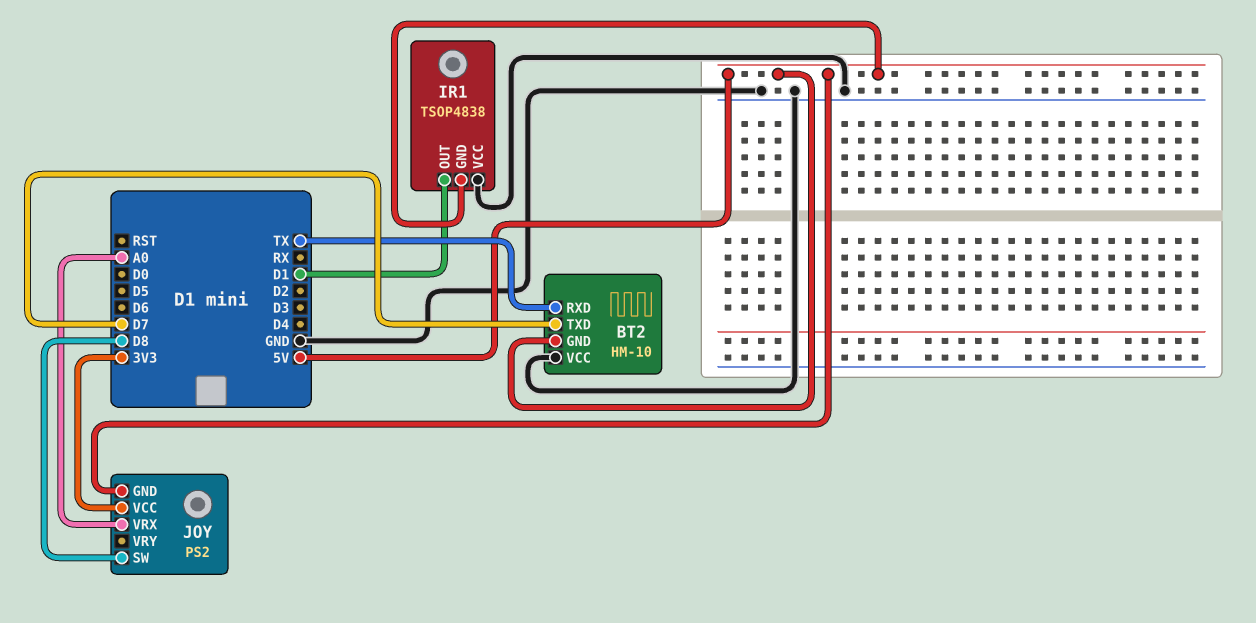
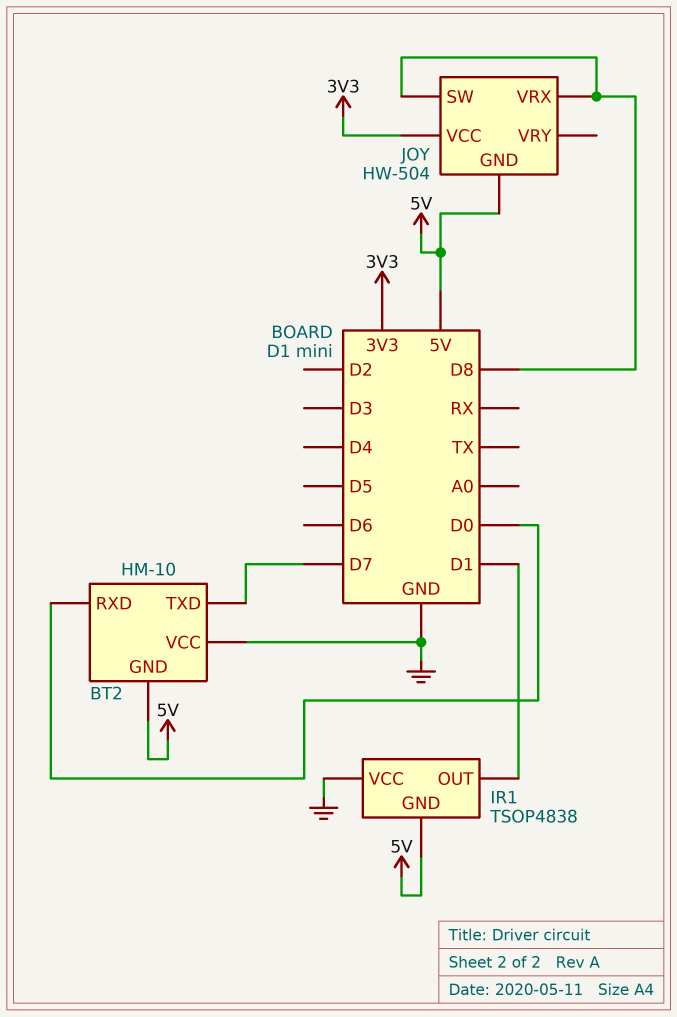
BT2 pin RXD: TX -> D0
JOY: PS2 -> HW-504
JOY pin VRX: A0 -> D8

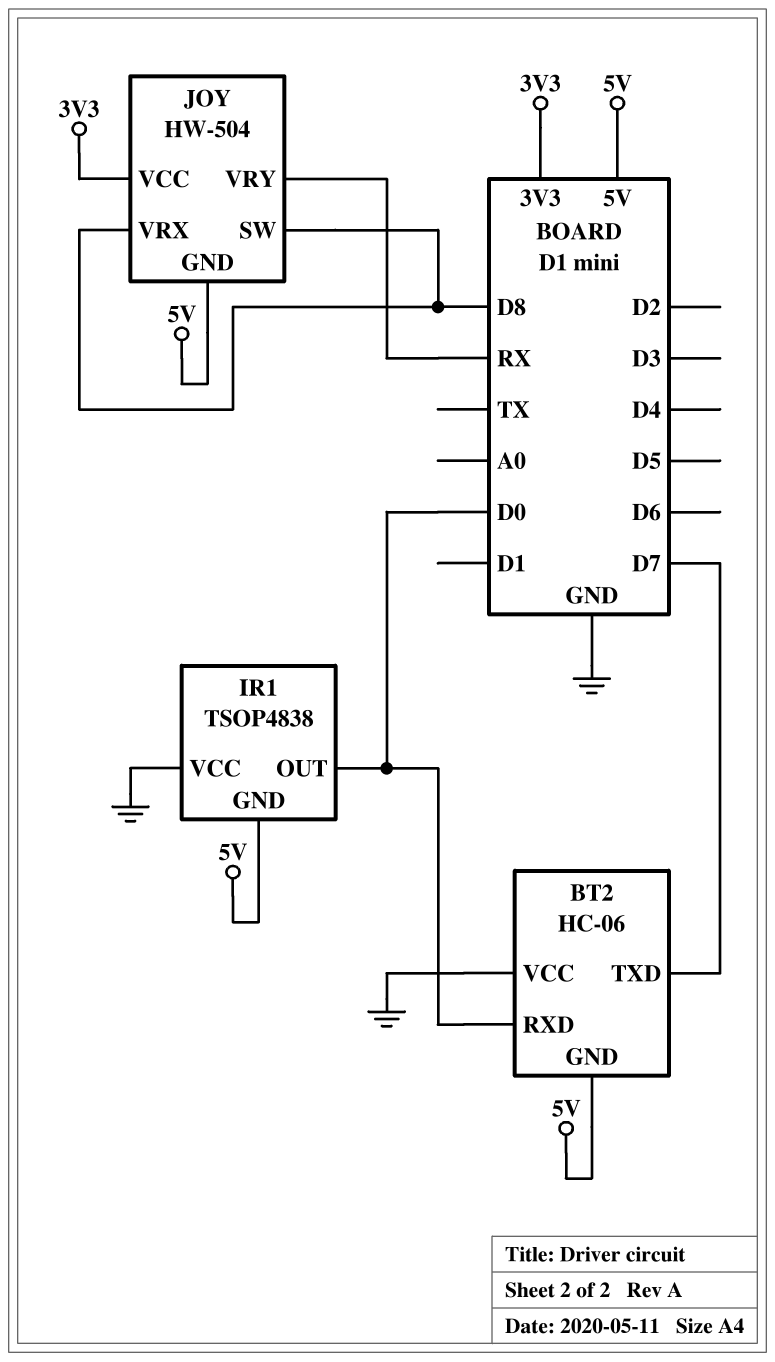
BT2: HM-10 -> HC-06
IR1 pin OUT: D1 -> D0
JOY pin VRY: none -> RX

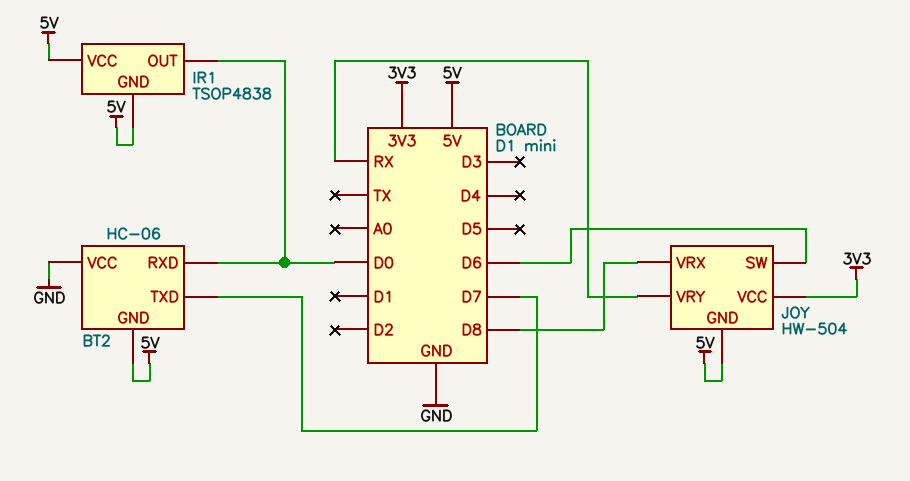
IR1 pin VCC: GND -> 5V
JOY pin SW: D8 -> D6

